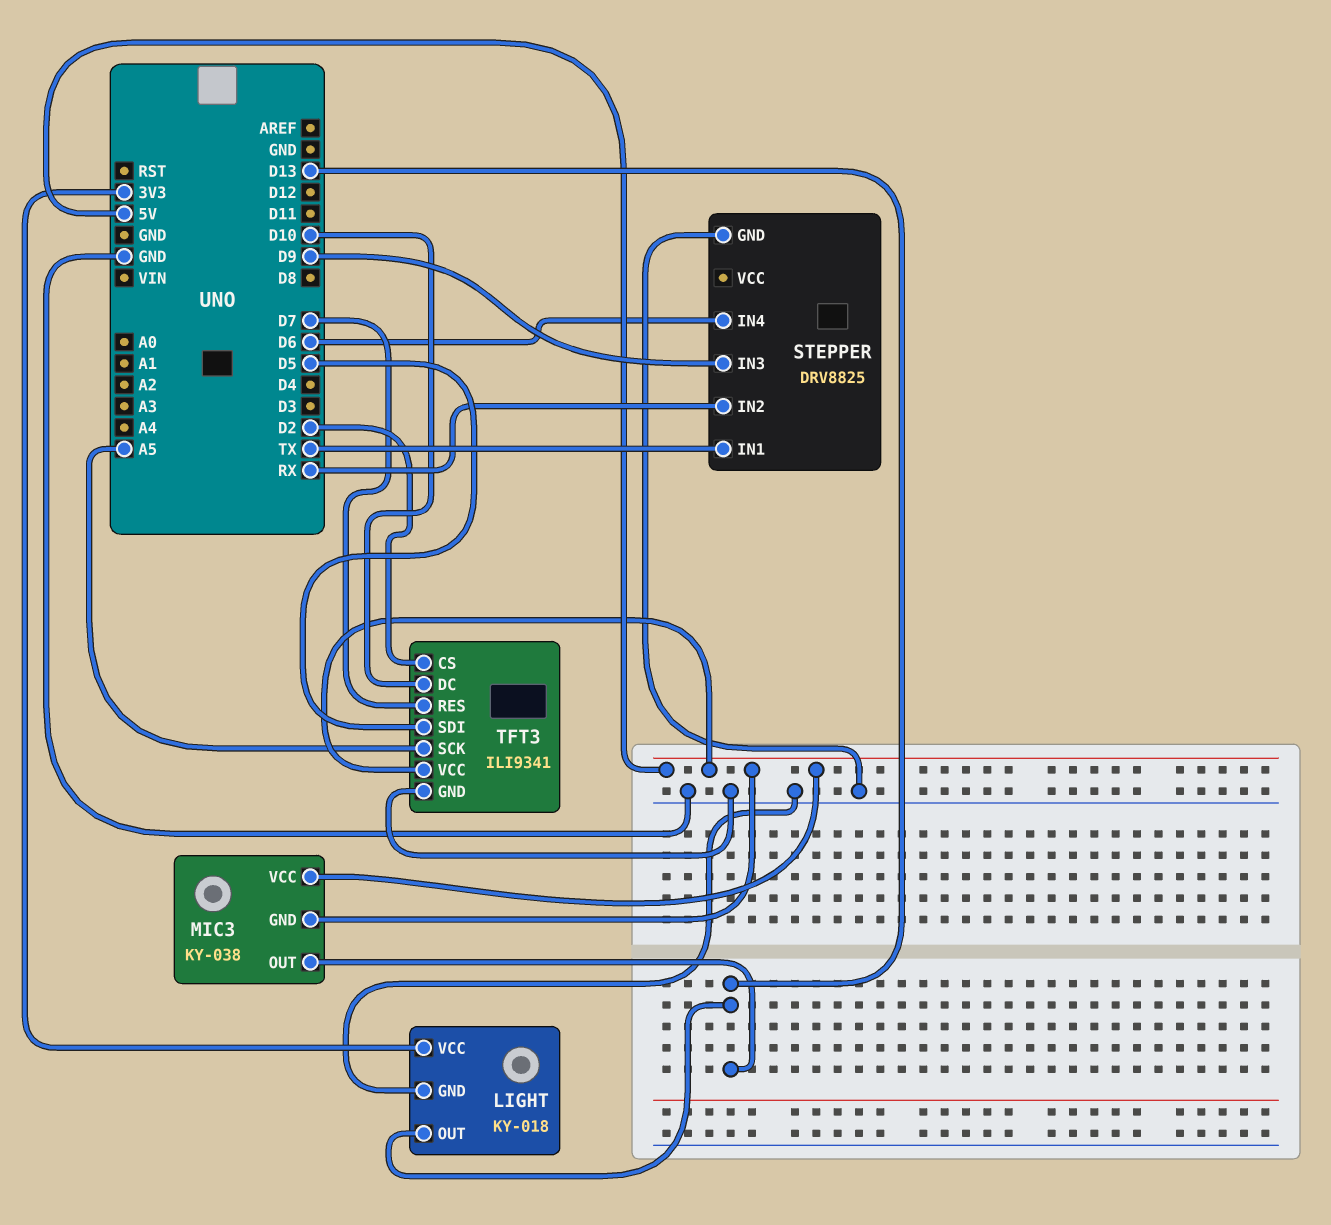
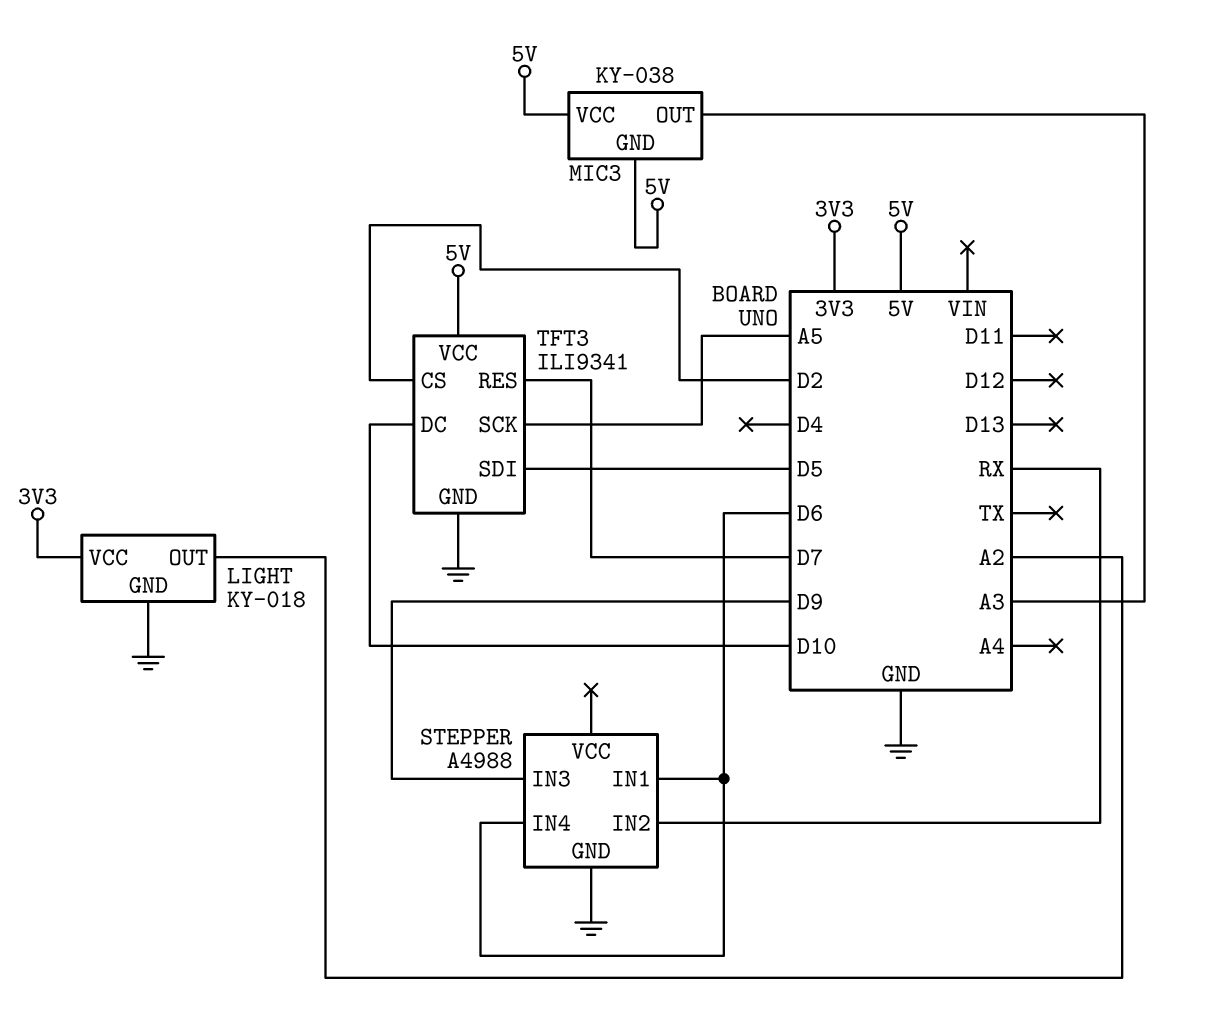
LIGHT pin OUT: D13 -> A2
MIC3 pin OUT: D13 -> A3
STEPPER: DRV8825 -> A4988
STEPPER pin IN1: TX -> D6

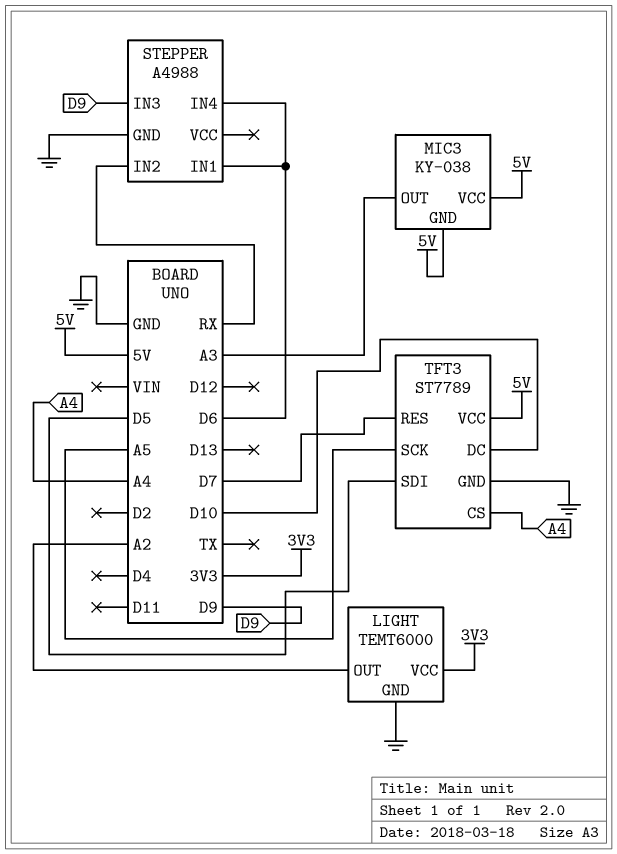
LIGHT: KY-018 -> TEMT6000
TFT3: ILI9341 -> ST7789
TFT3 pin CS: D2 -> A4

